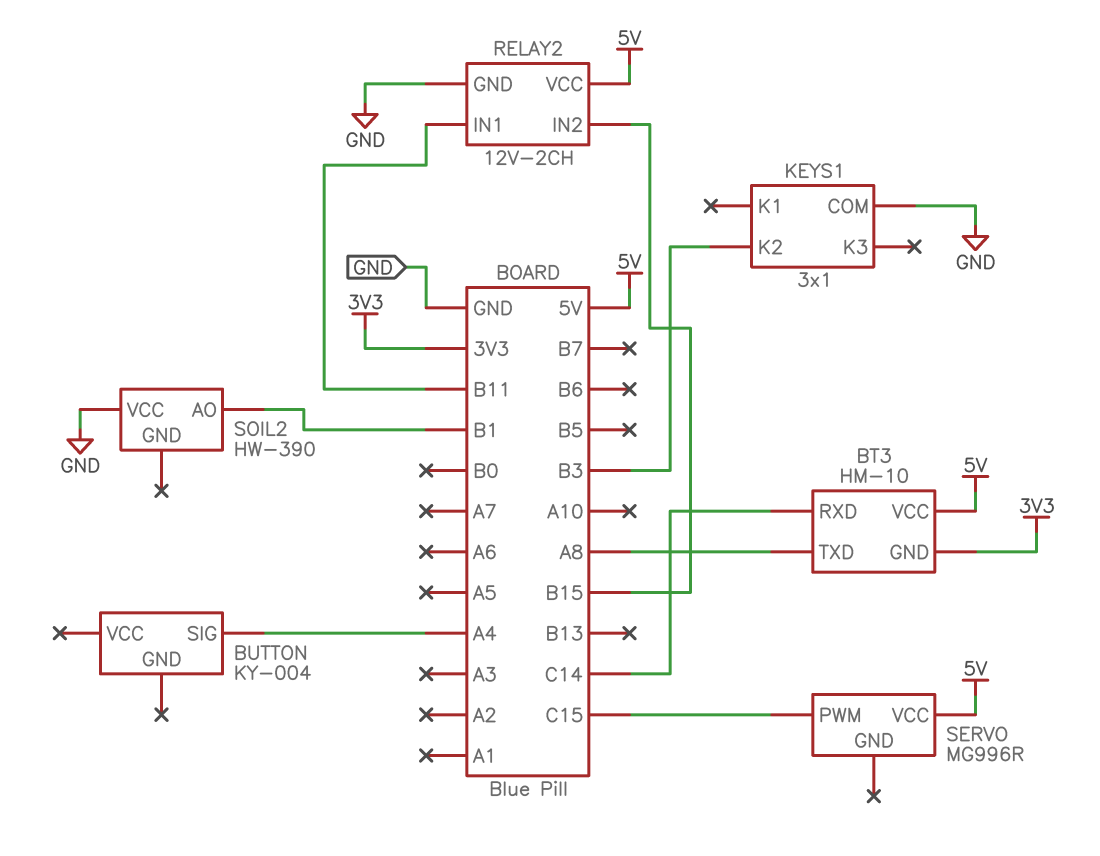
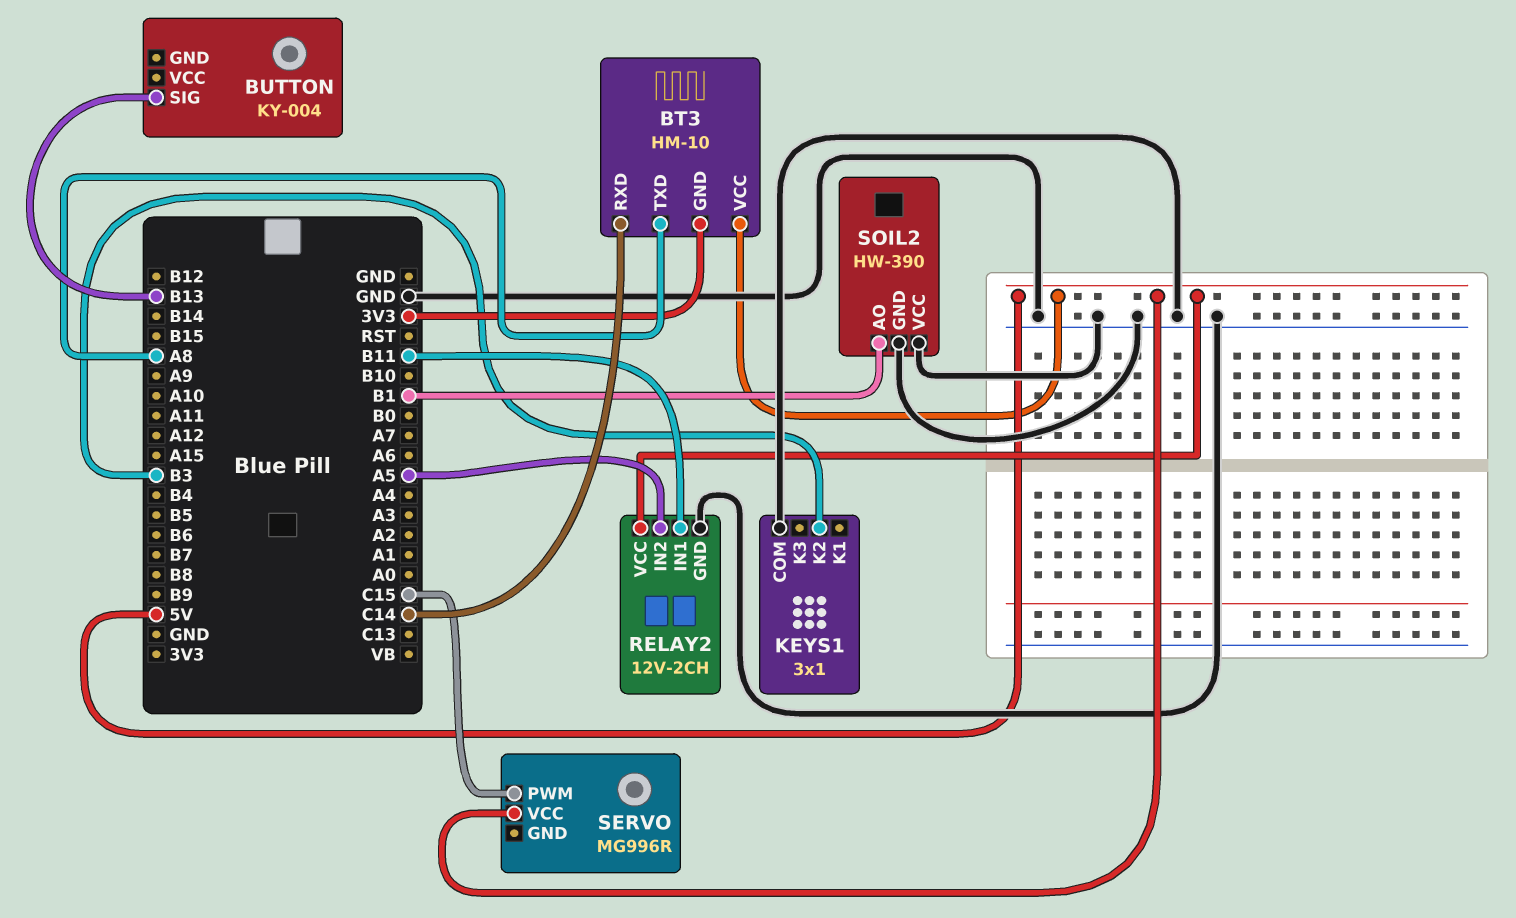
BUTTON pin SIG: A4 -> B13
RELAY2 pin IN2: B15 -> A5
SOIL2 pin GND: none -> GND

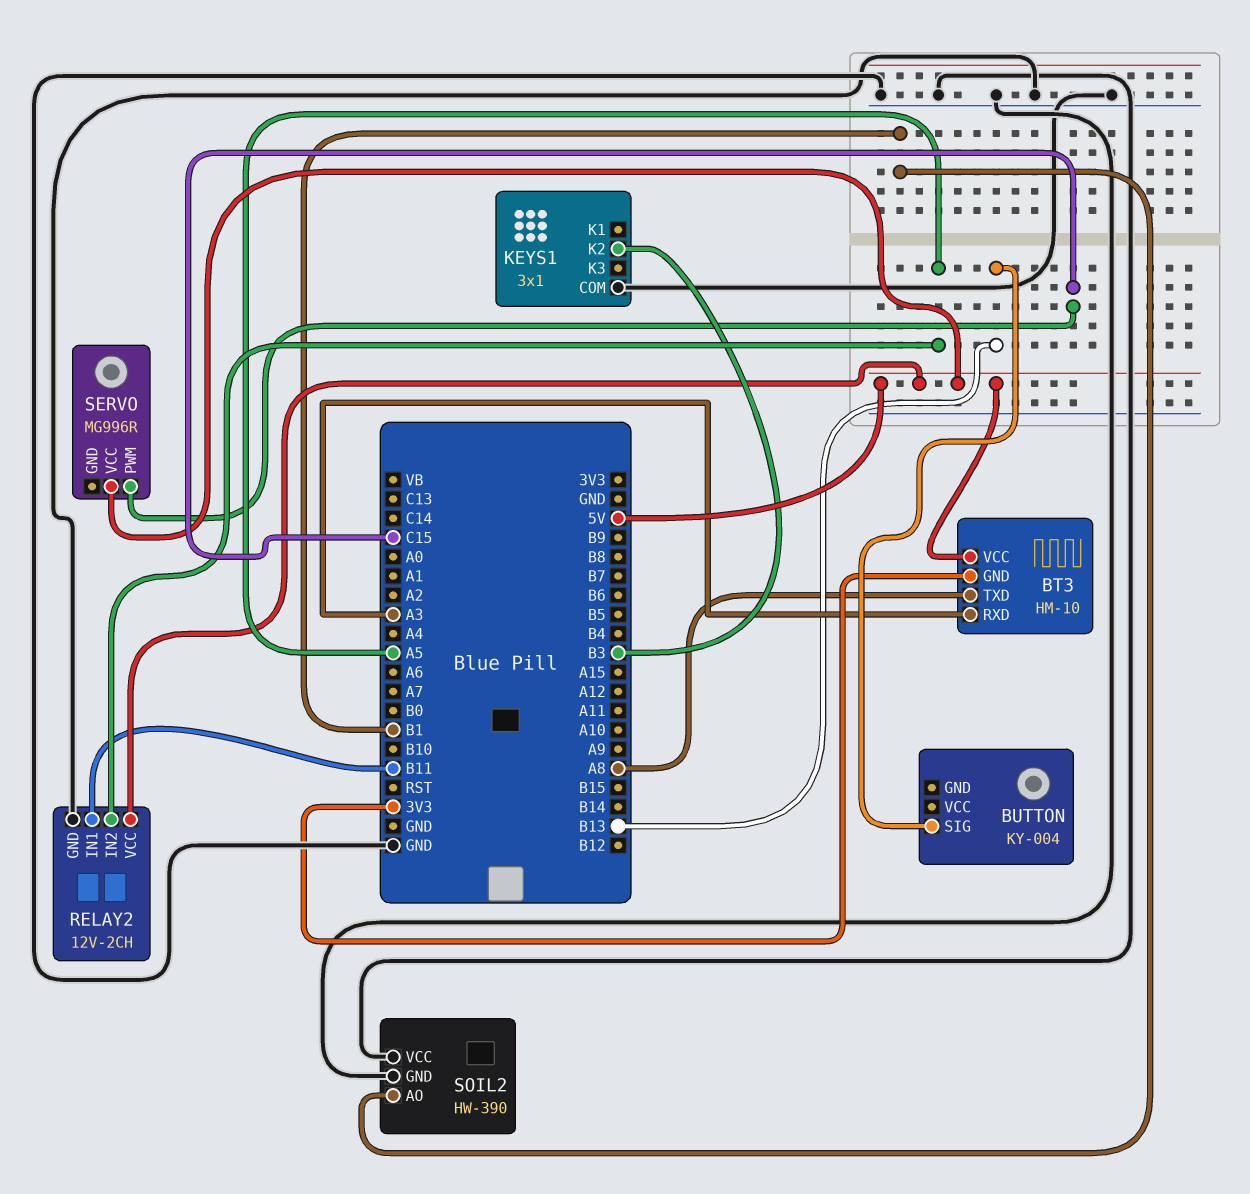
BT3 pin RXD: C14 -> A3

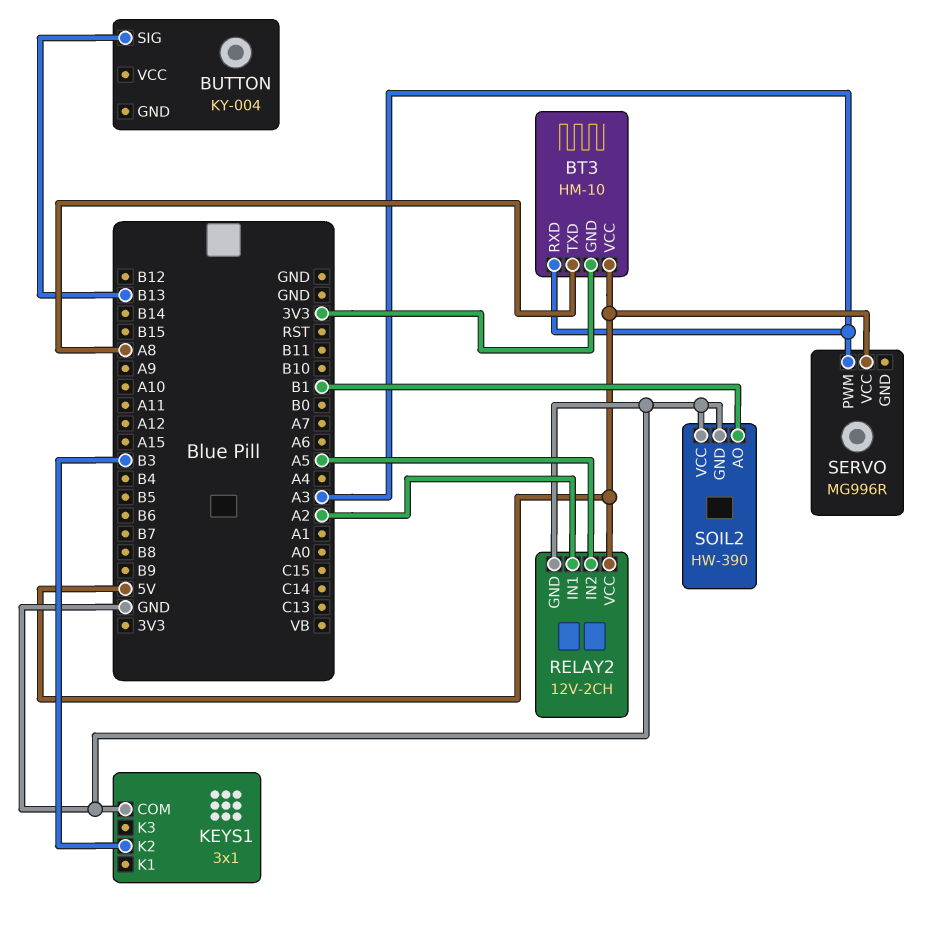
RELAY2 pin IN1: B11 -> A2
SERVO pin PWM: C15 -> A3

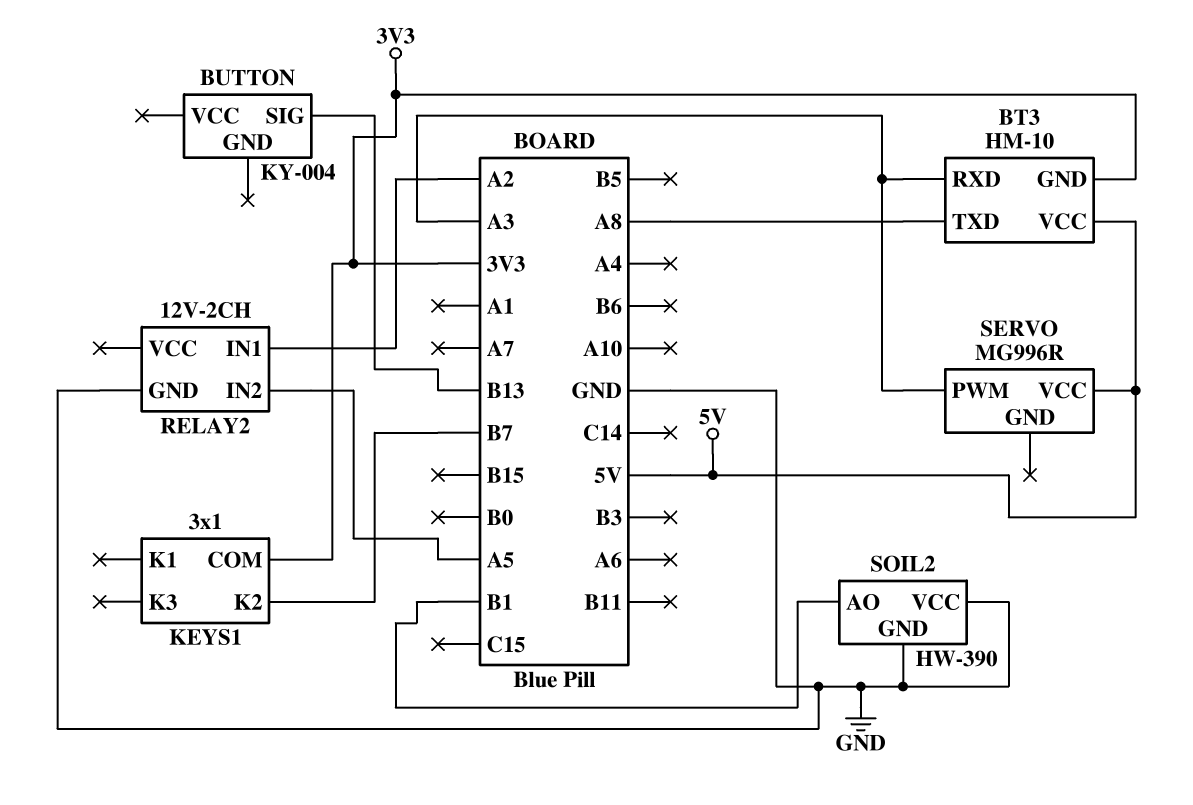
KEYS1 pin COM: GND -> 3V3
KEYS1 pin K2: B3 -> B7
RELAY2 pin VCC: 5V -> none

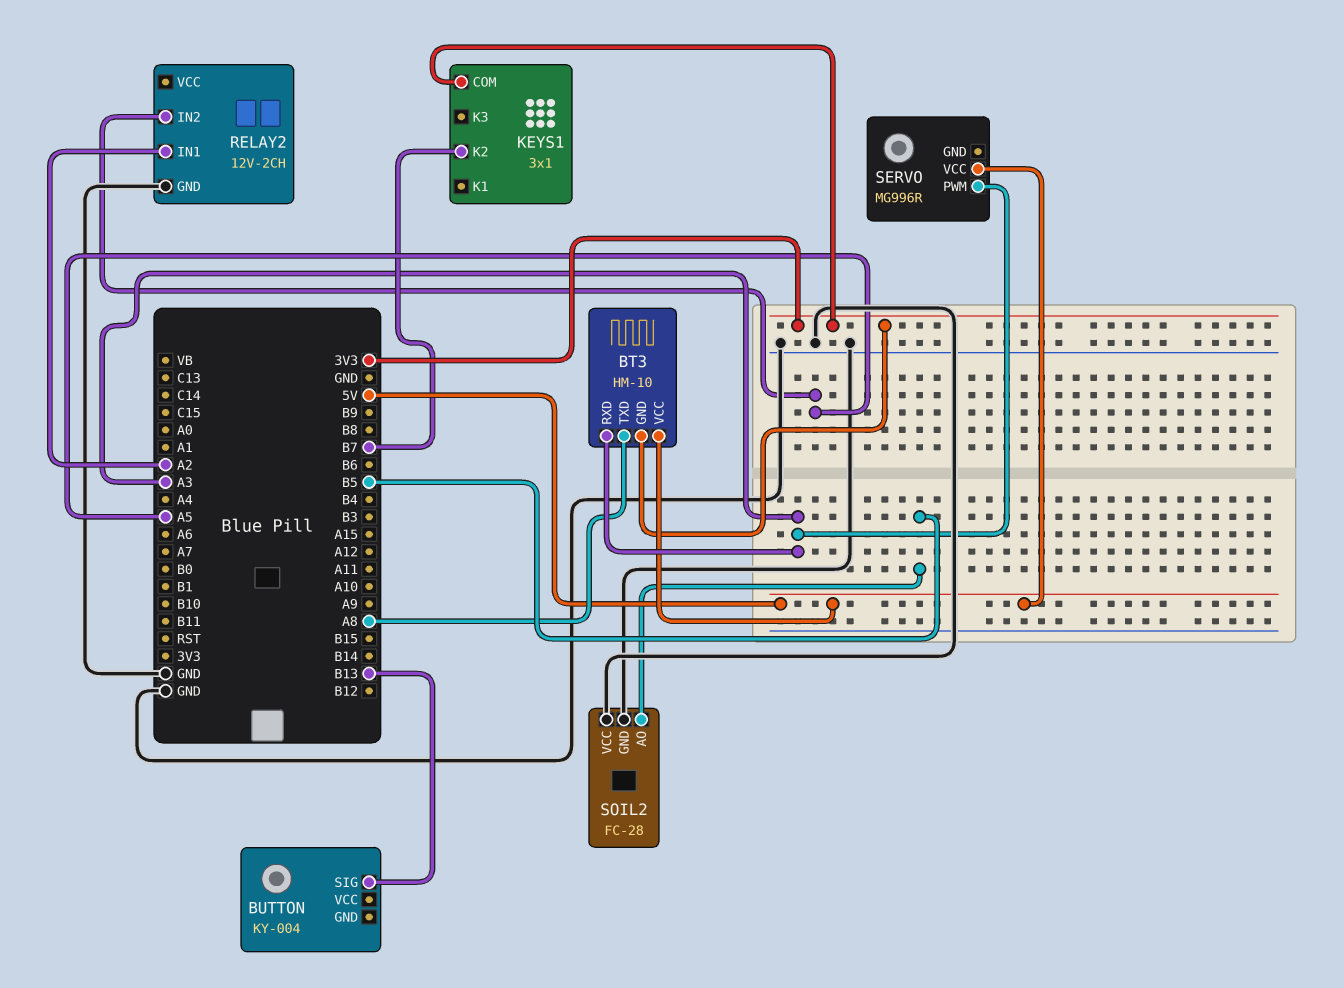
SOIL2: HW-390 -> FC-28
SOIL2 pin AO: B1 -> B5

